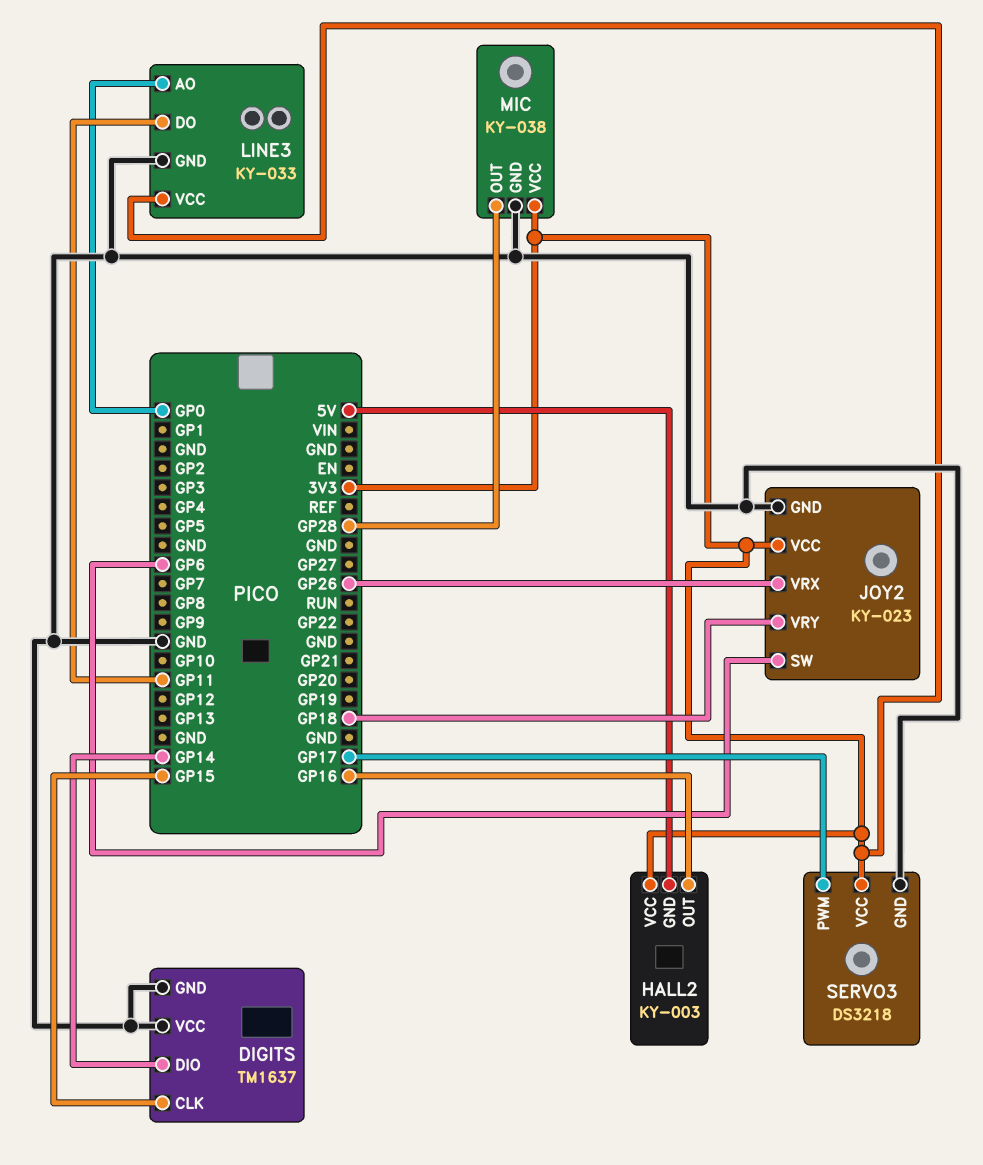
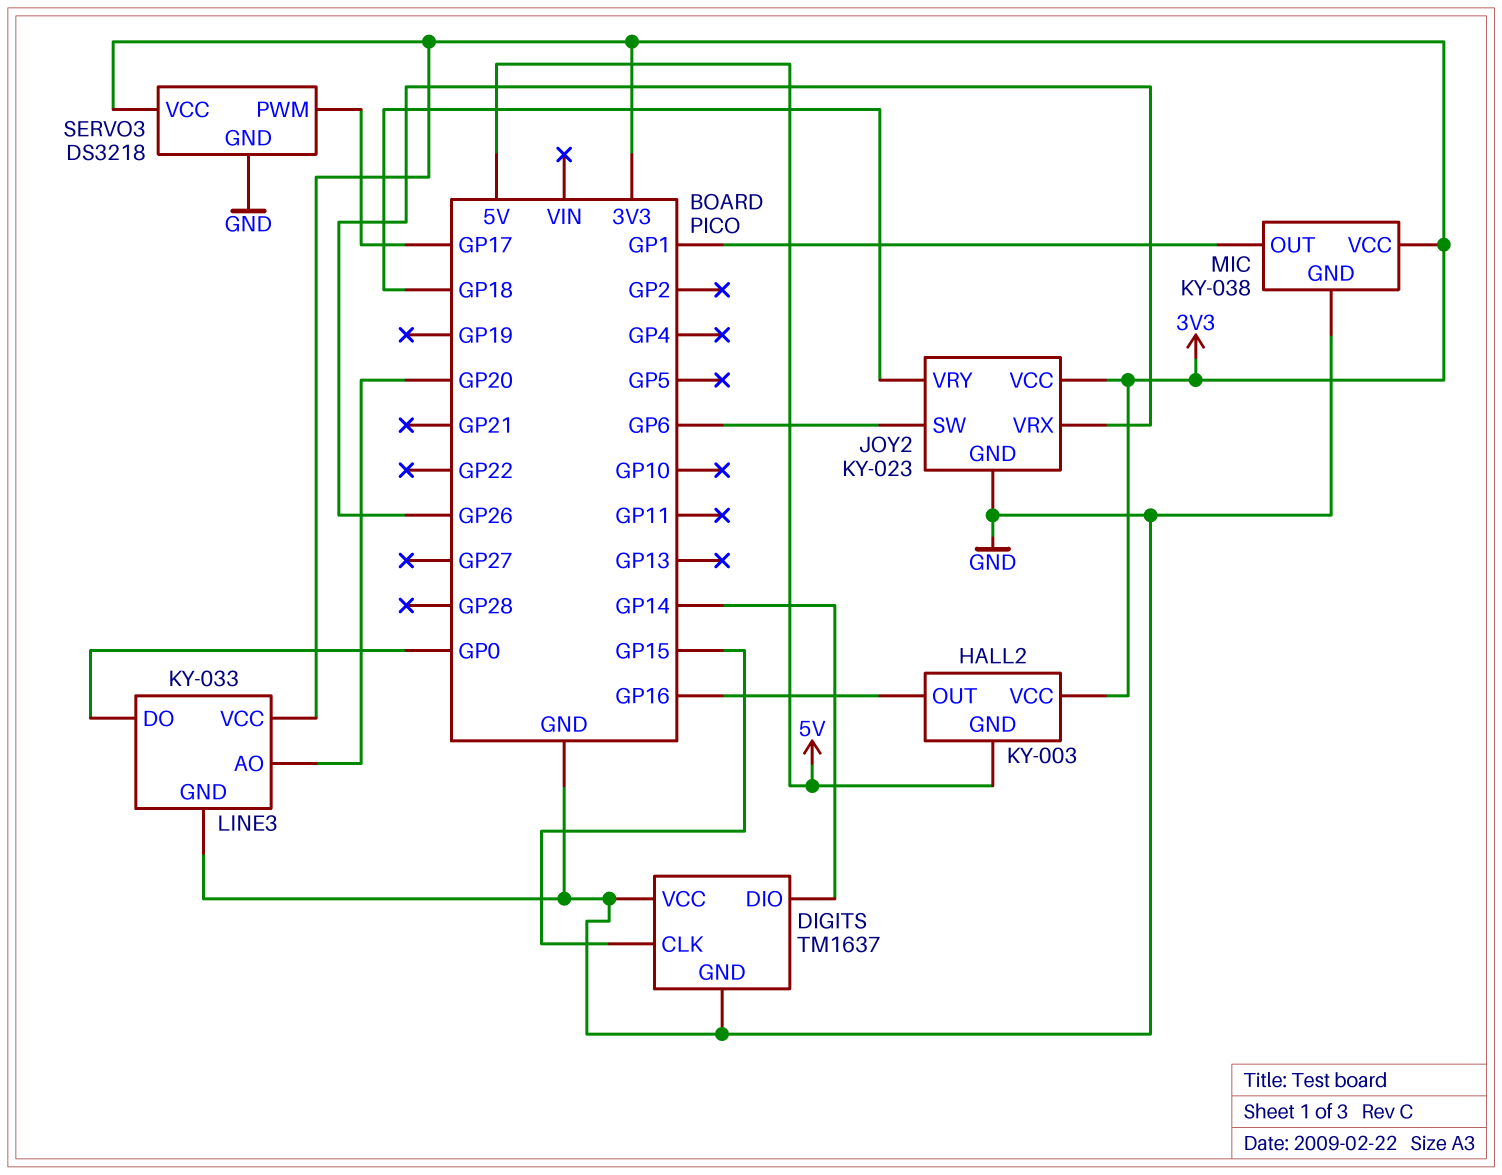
LINE3 pin AO: GP0 -> GP20
LINE3 pin DO: GP11 -> GP0
MIC pin OUT: GP28 -> GP1

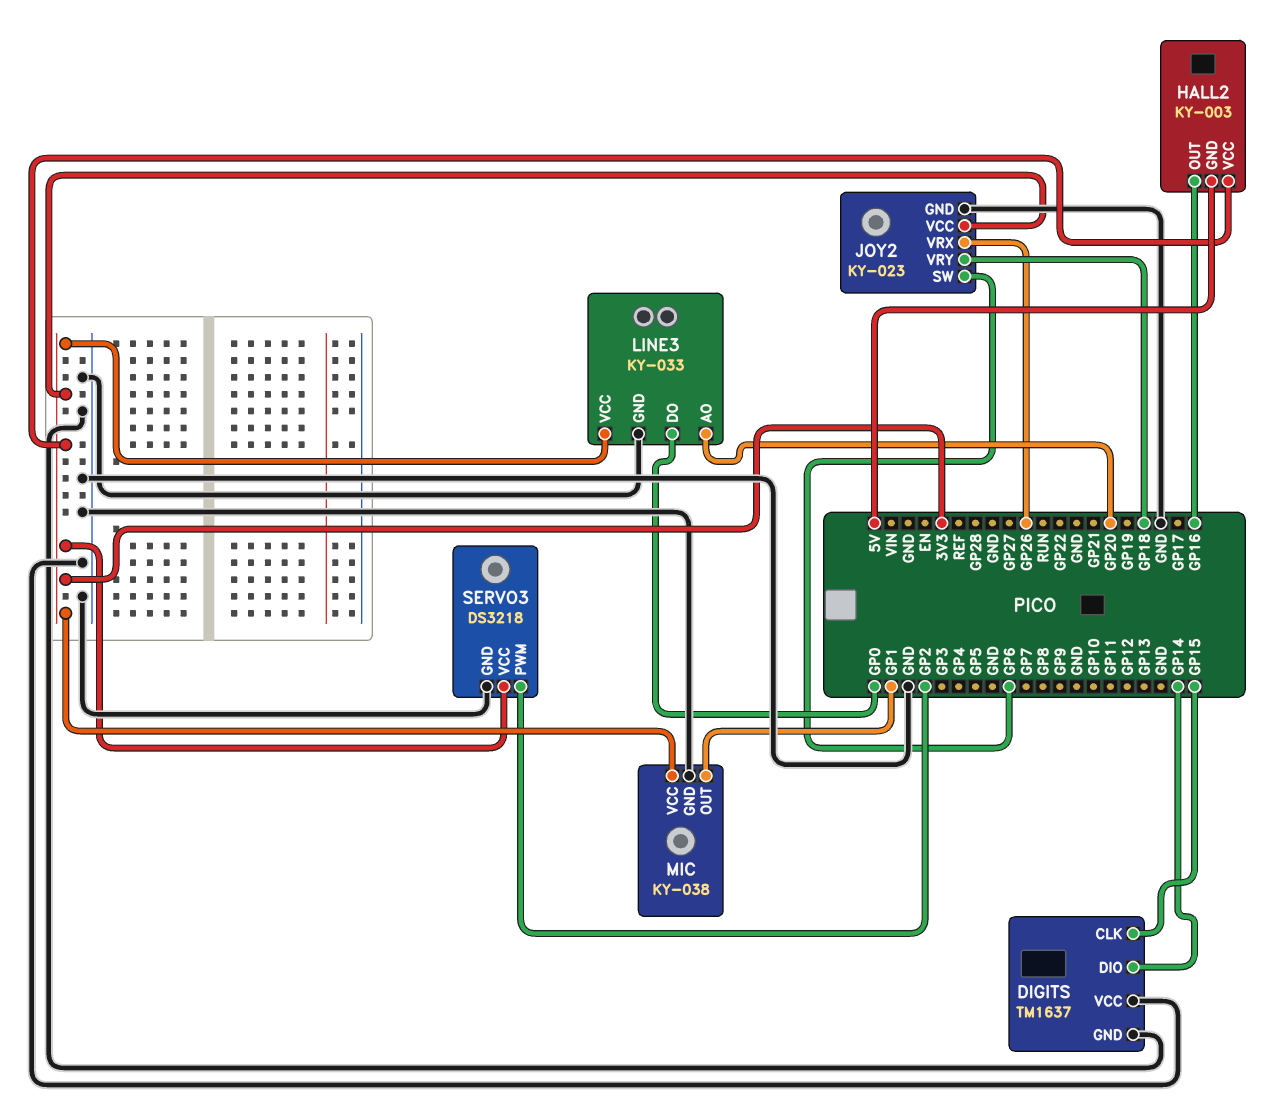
SERVO3 pin PWM: GP17 -> GP2

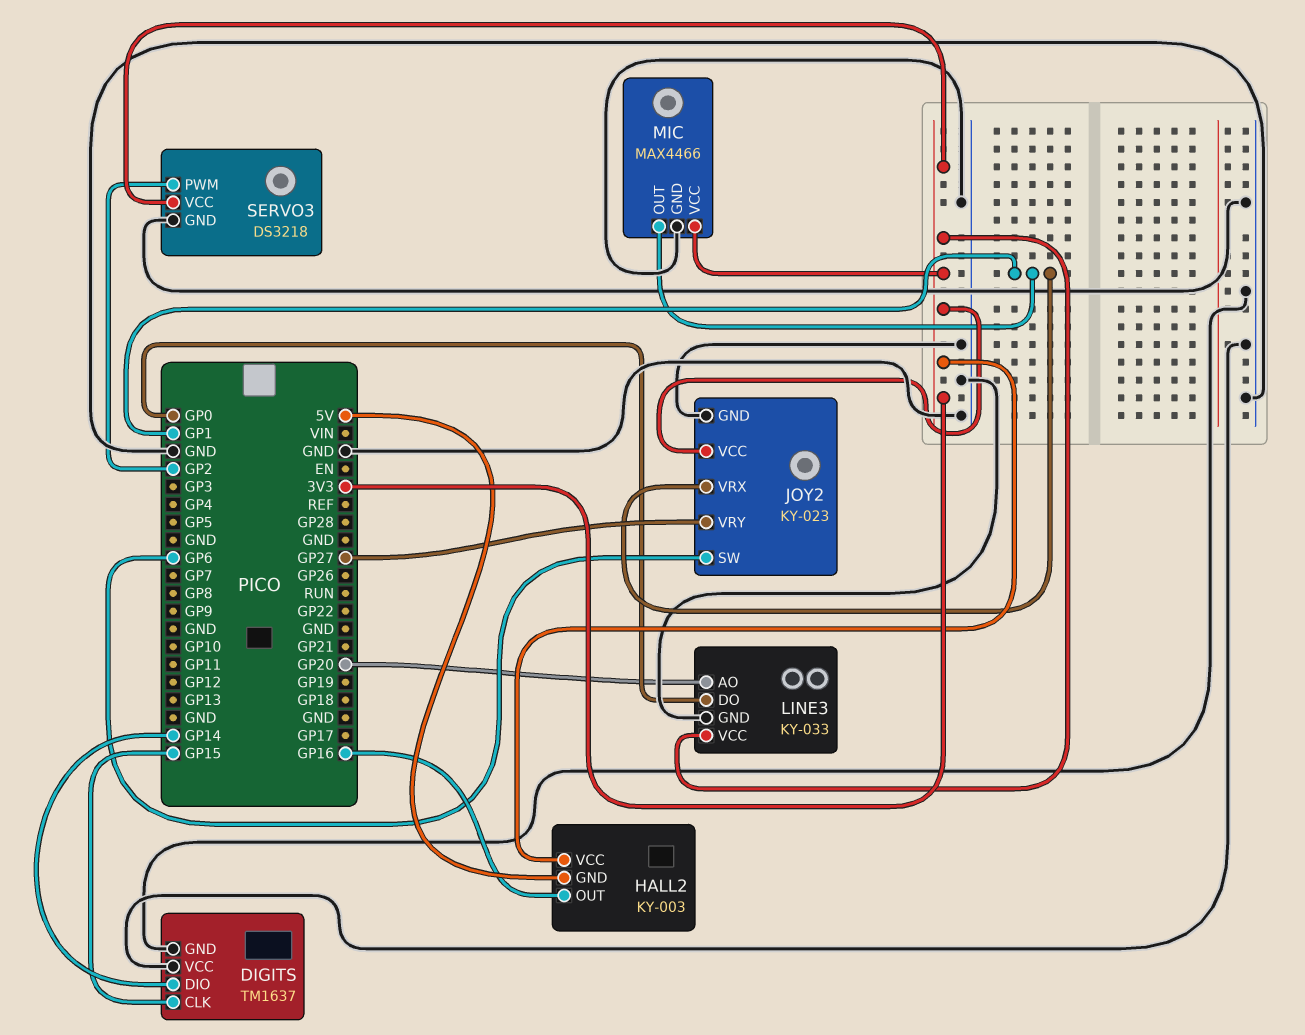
JOY2 pin VRX: GP26 -> GP1
JOY2 pin VRY: GP18 -> GP27
MIC: KY-038 -> MAX4466

